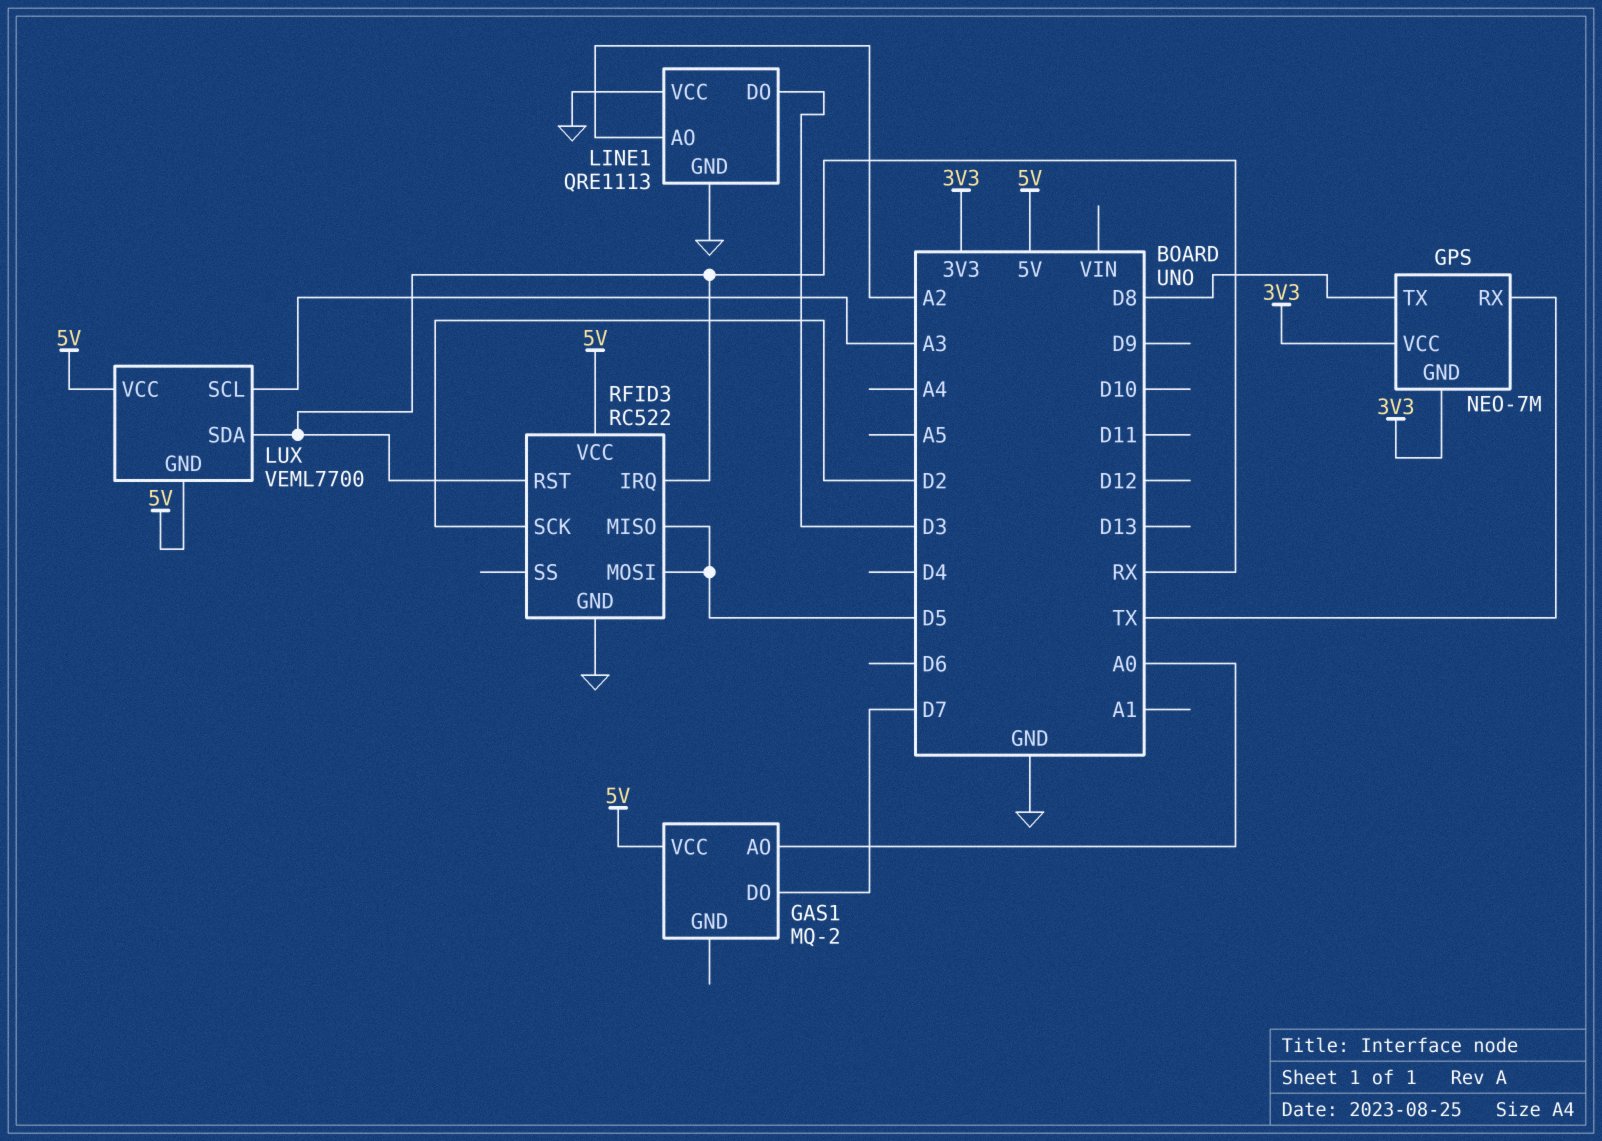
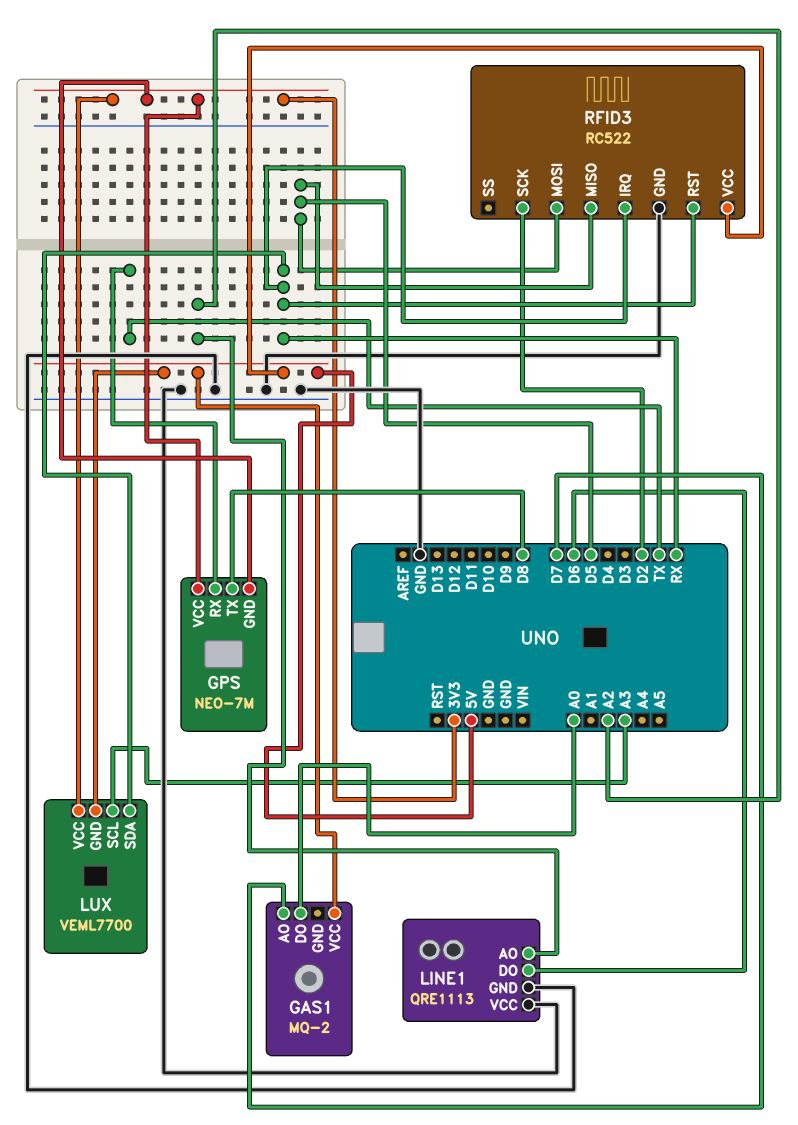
GAS1 pin AO: A0 -> D7
GAS1 pin DO: D7 -> A0
LINE1 pin DO: D3 -> D6
LUX pin VCC: 5V -> 3V3

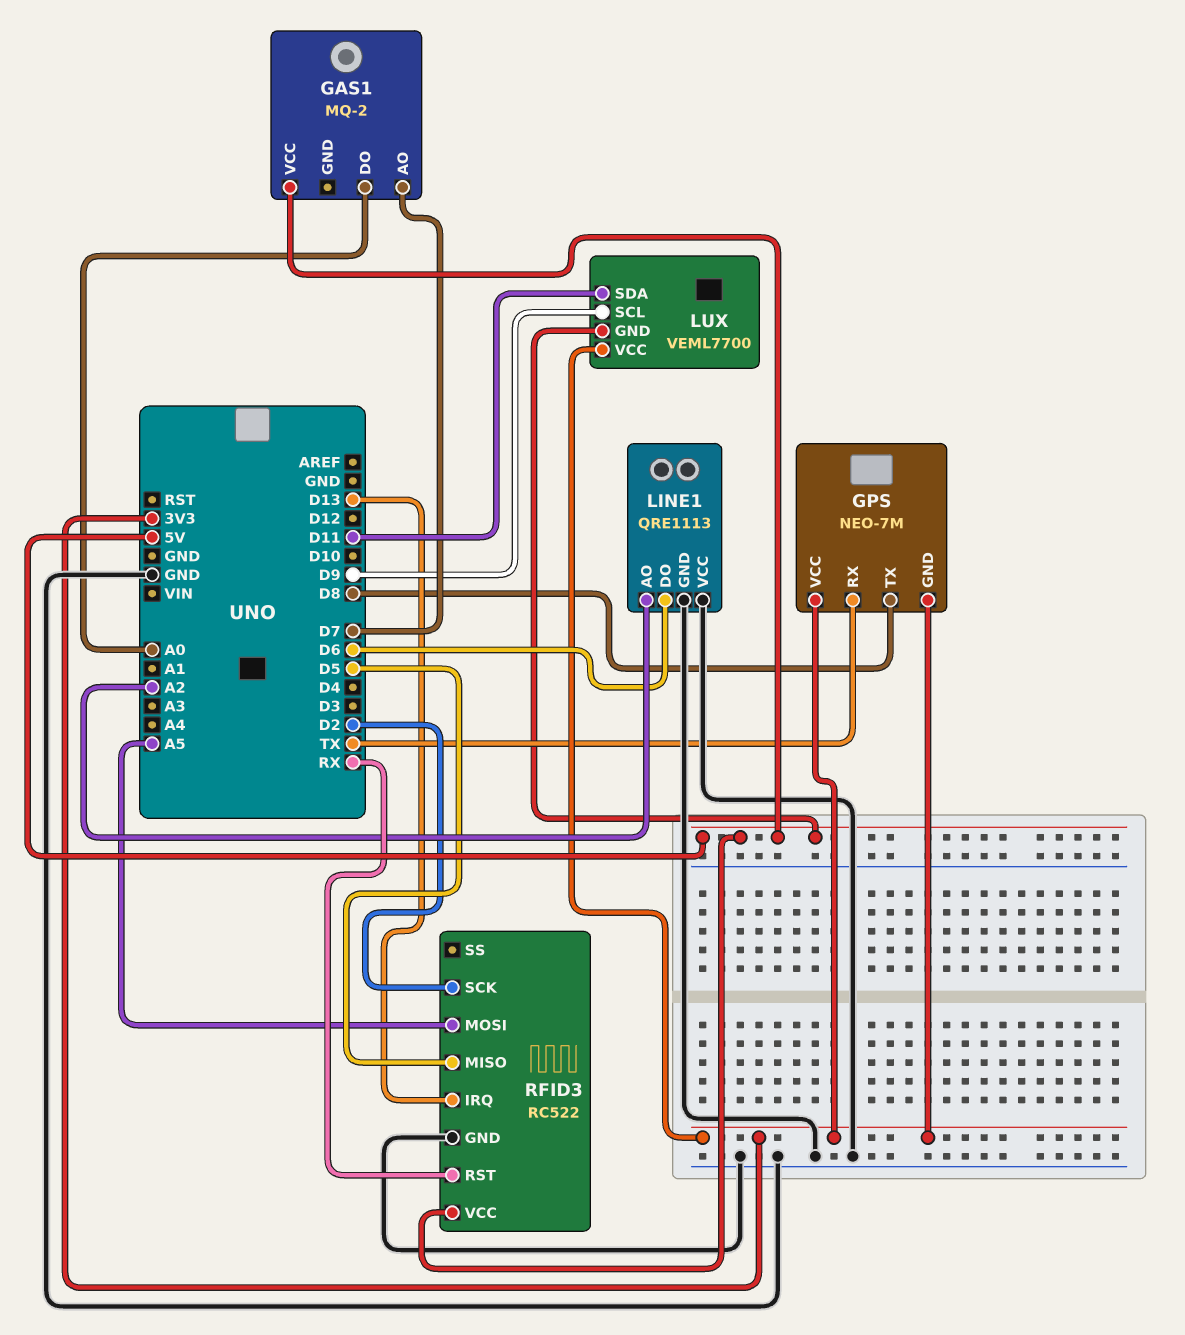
LUX pin SCL: A3 -> D9
LUX pin SDA: RX -> D11
RFID3 pin IRQ: RX -> D13
RFID3 pin MOSI: D5 -> A5

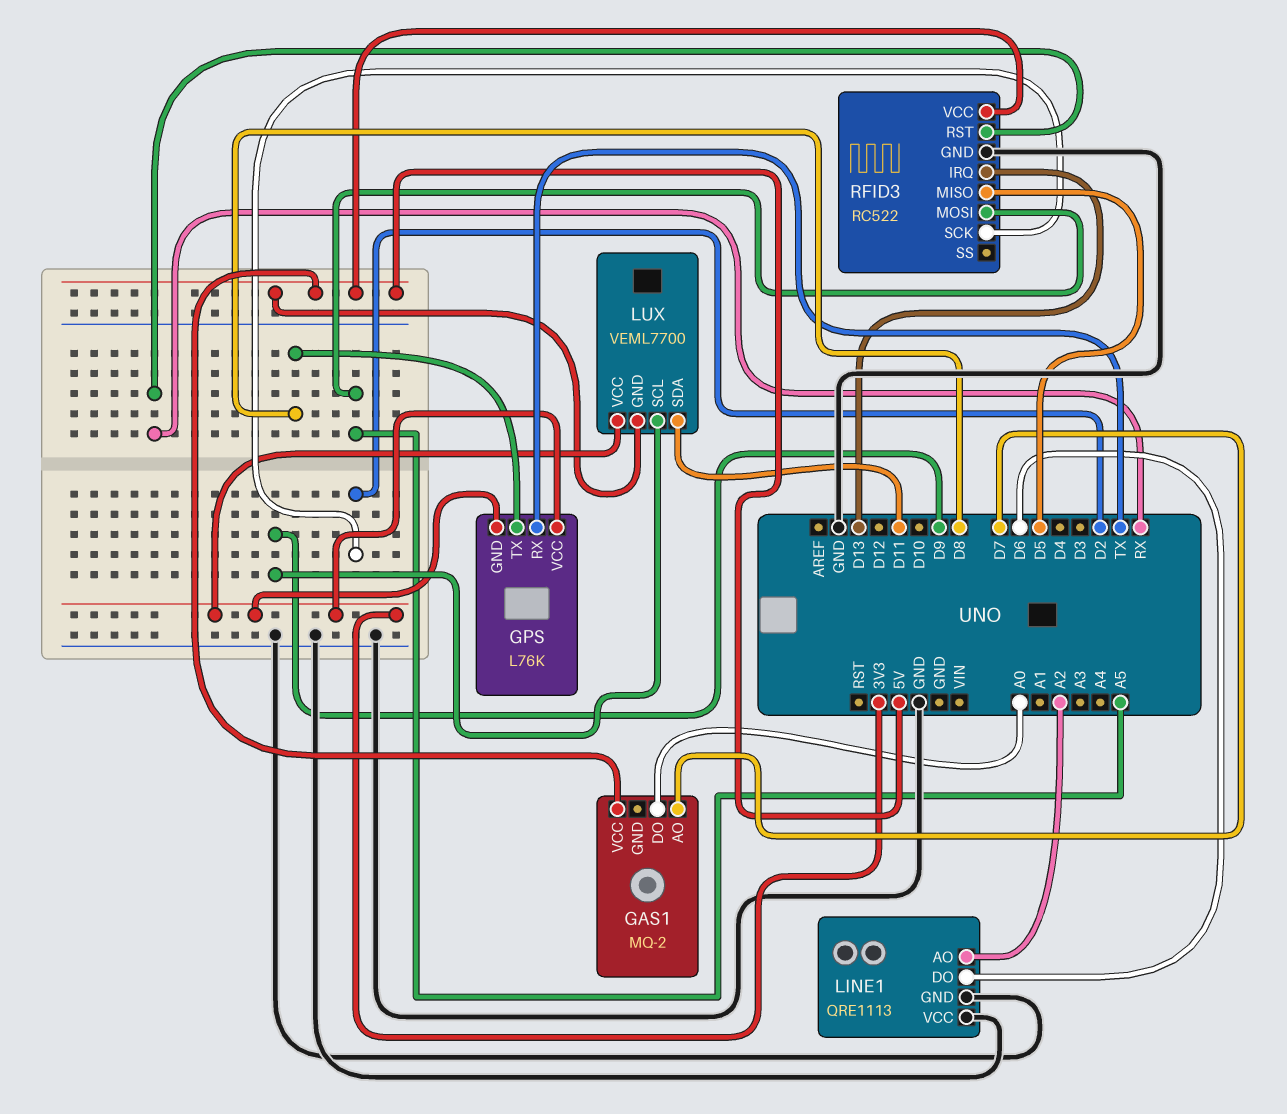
GPS: NEO-7M -> L76K

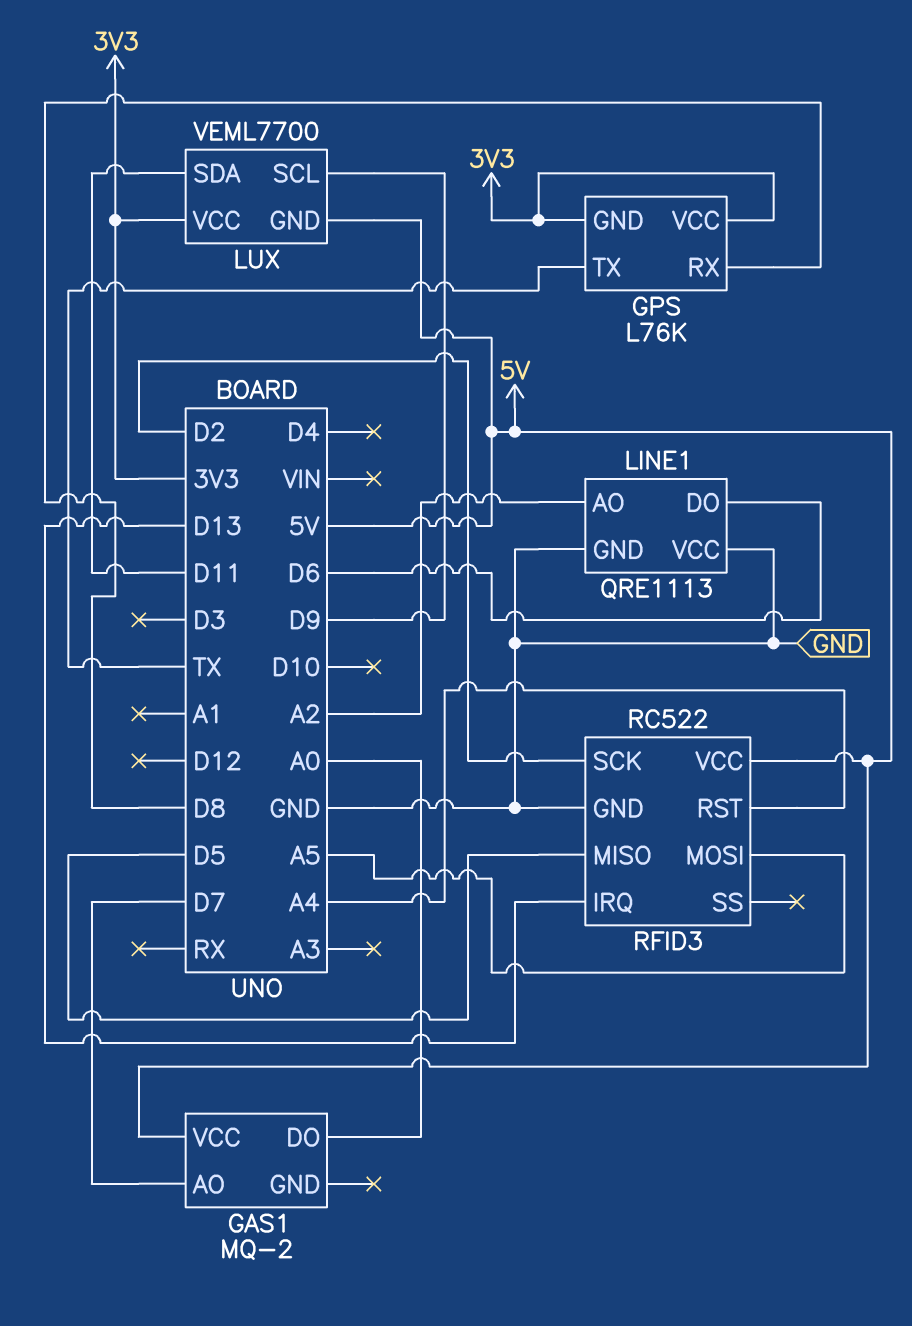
GPS pin RX: TX -> D8
GPS pin TX: D8 -> TX
RFID3 pin RST: RX -> A4

